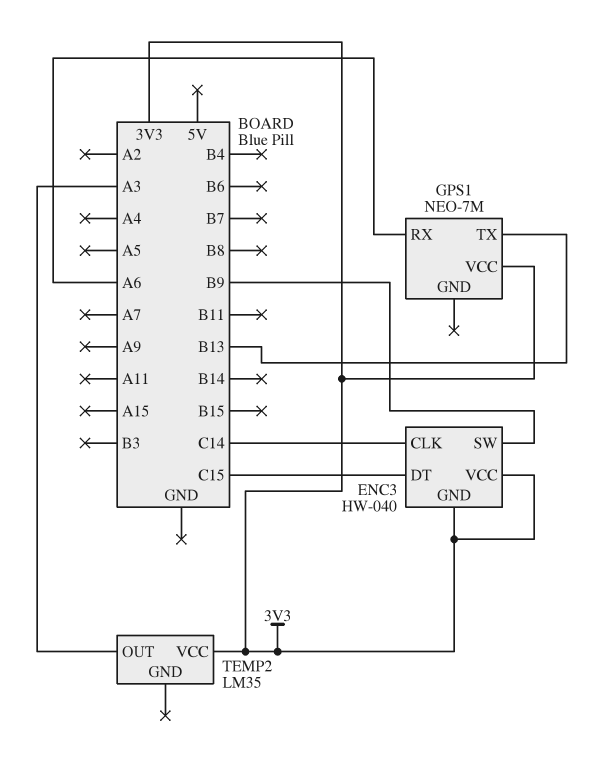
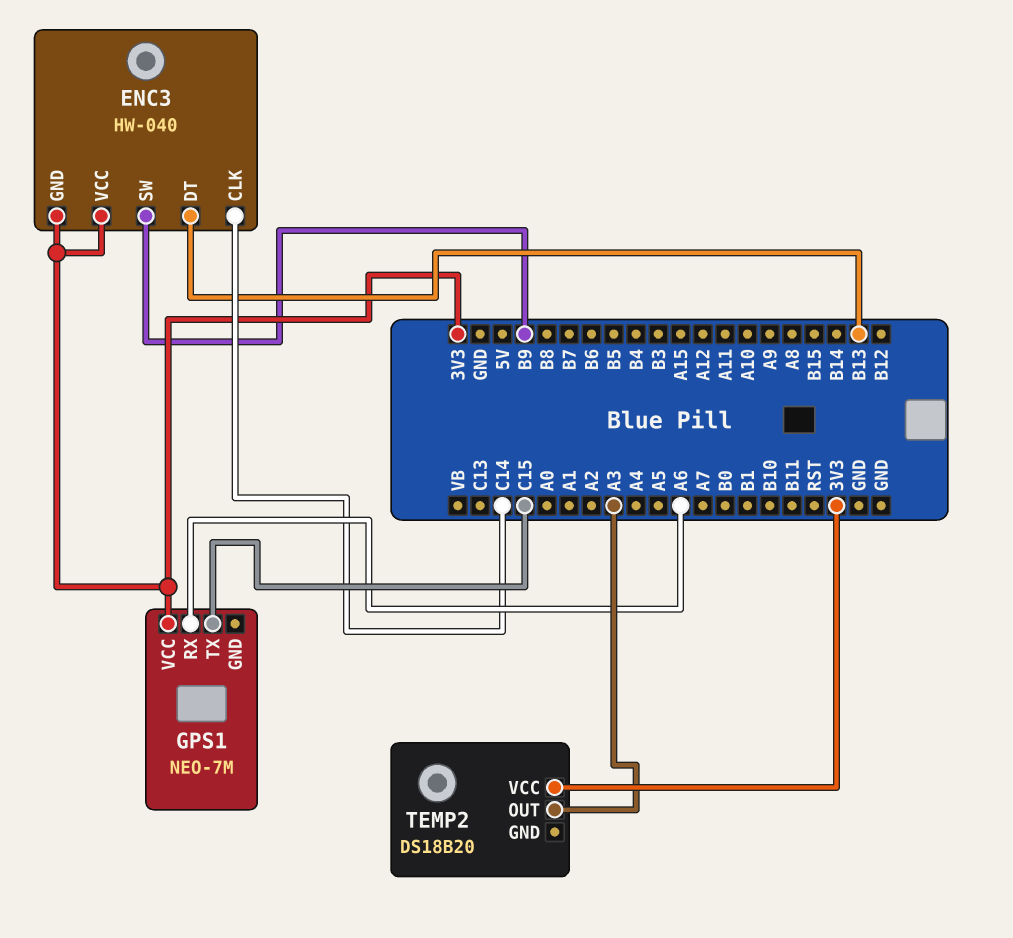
ENC3 pin DT: C15 -> B13
GPS1 pin TX: B13 -> C15
TEMP2: LM35 -> DS18B20

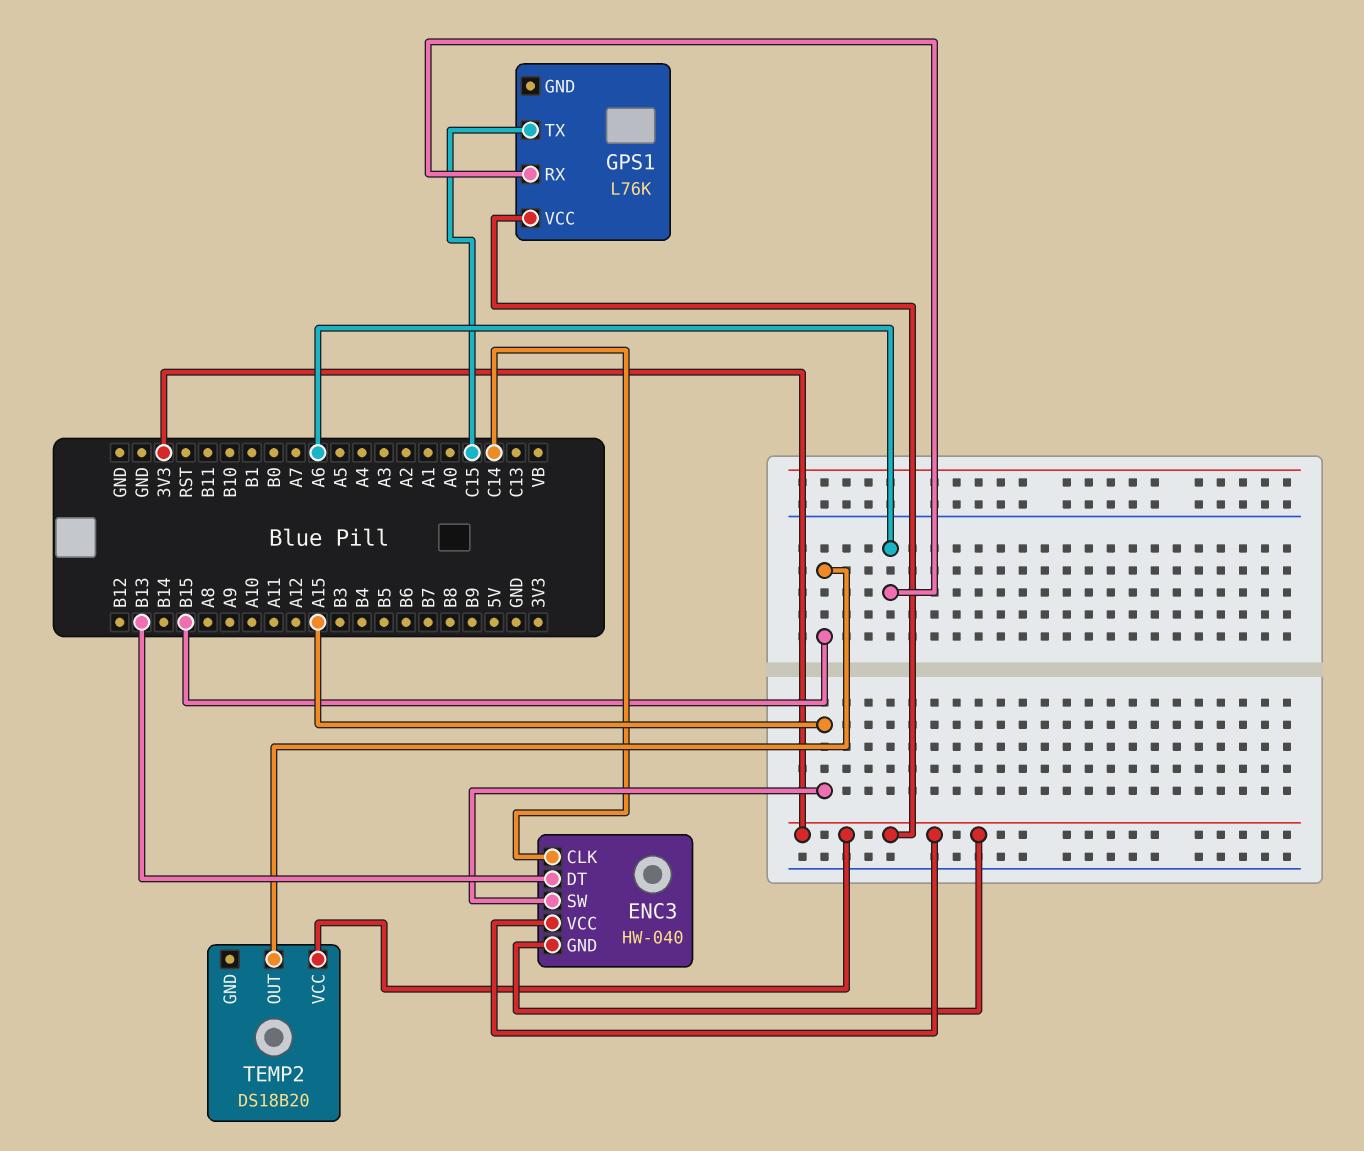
ENC3 pin SW: B9 -> A15
GPS1: NEO-7M -> L76K
TEMP2 pin OUT: A3 -> B15

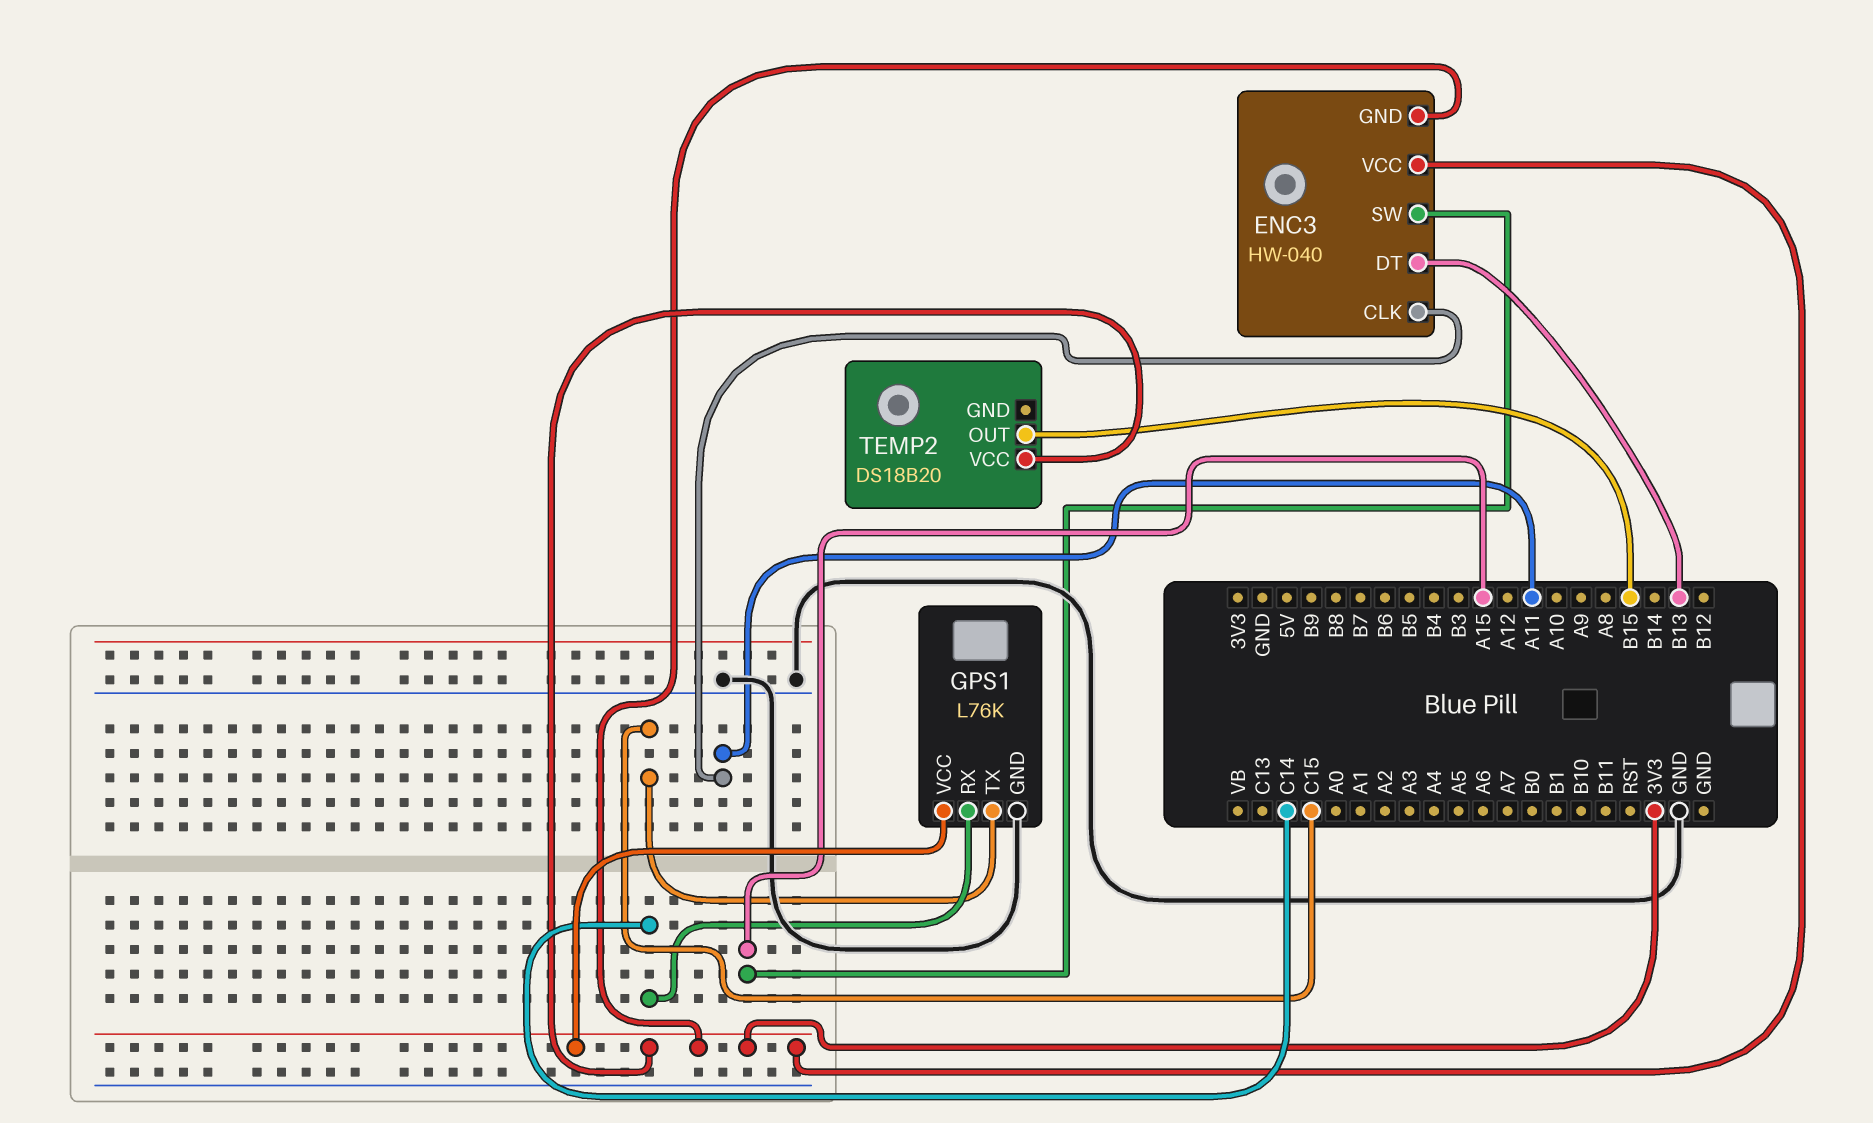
ENC3 pin CLK: C14 -> A11
GPS1 pin GND: none -> GND
GPS1 pin RX: A6 -> C14

